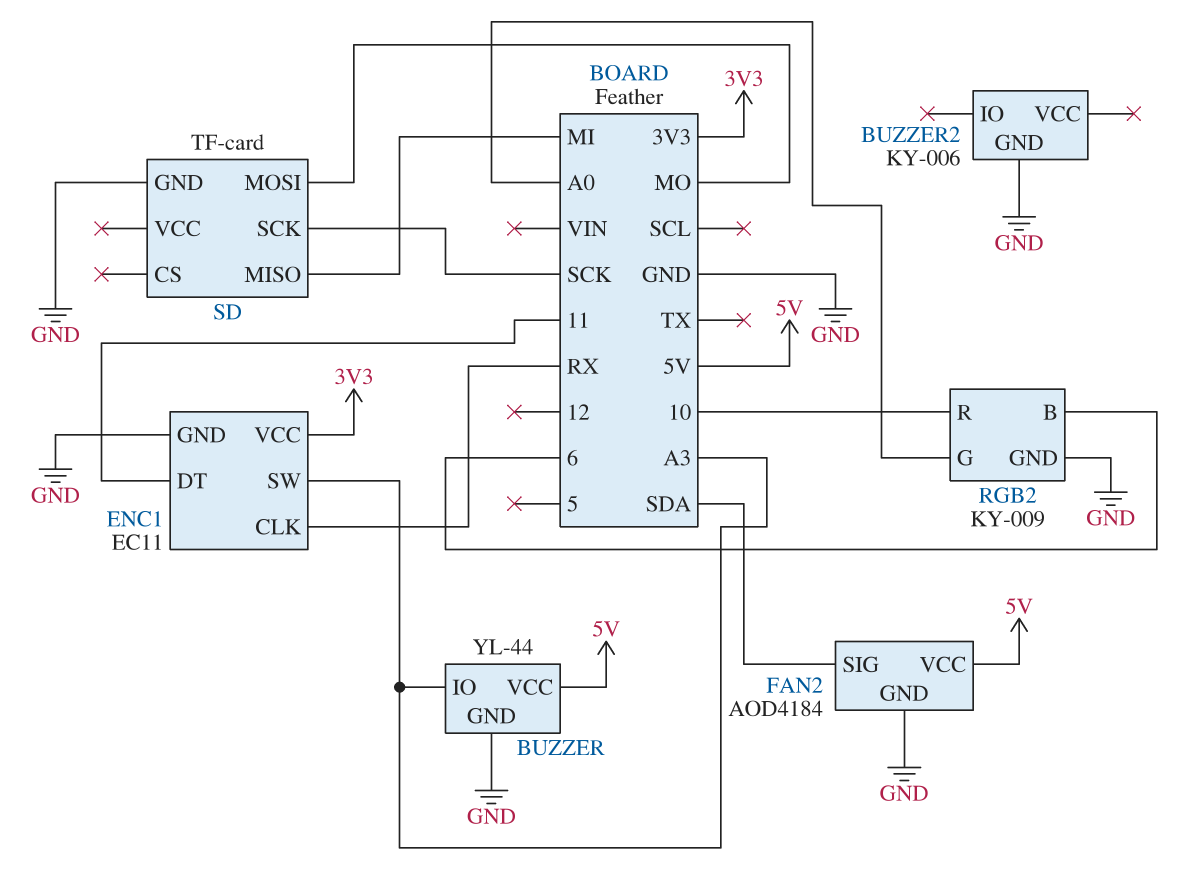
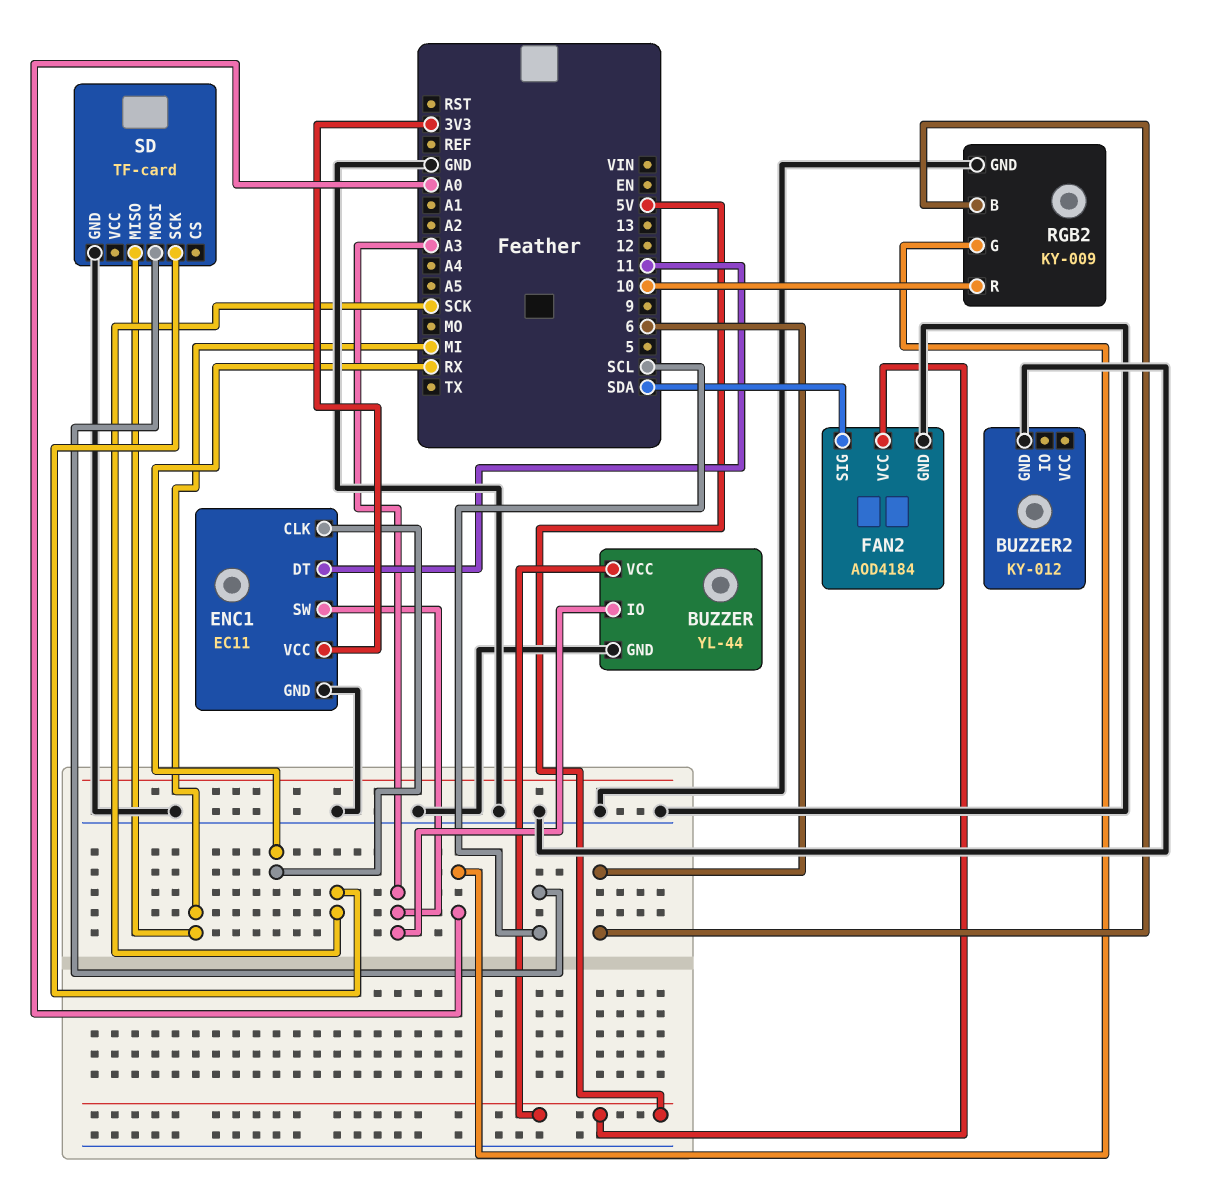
BUZZER2: KY-006 -> KY-012
SD pin MOSI: MO -> SCL

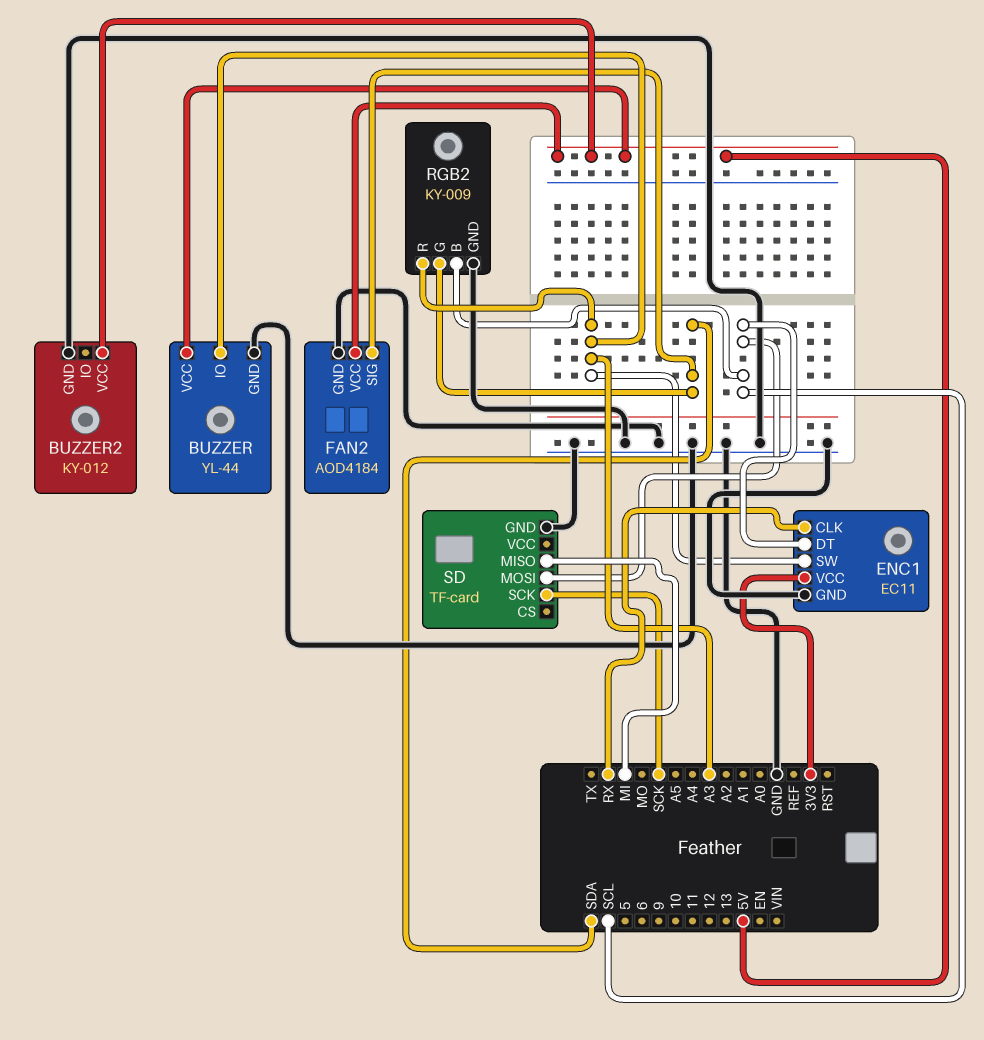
BUZZER2 pin VCC: none -> 5V
ENC1 pin DT: 11 -> SCL
RGB2 pin B: 6 -> SCL
RGB2 pin G: A0 -> SDA
RGB2 pin R: 10 -> A3

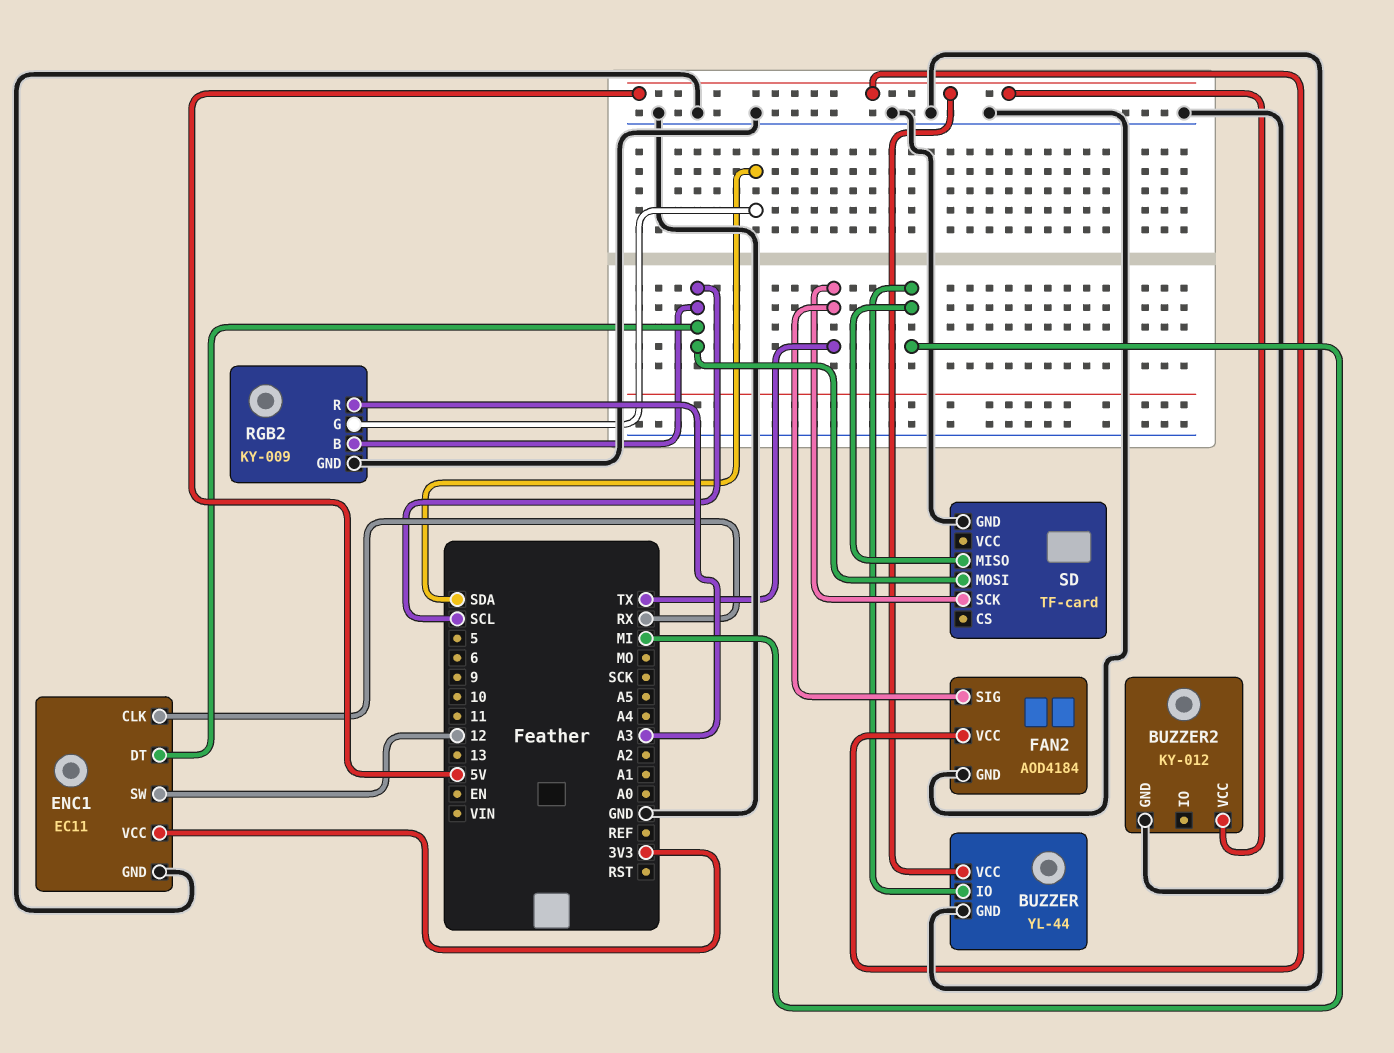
BUZZER pin IO: A3 -> MI
ENC1 pin SW: A3 -> 12
FAN2 pin SIG: SDA -> TX
SD pin SCK: SCK -> TX

